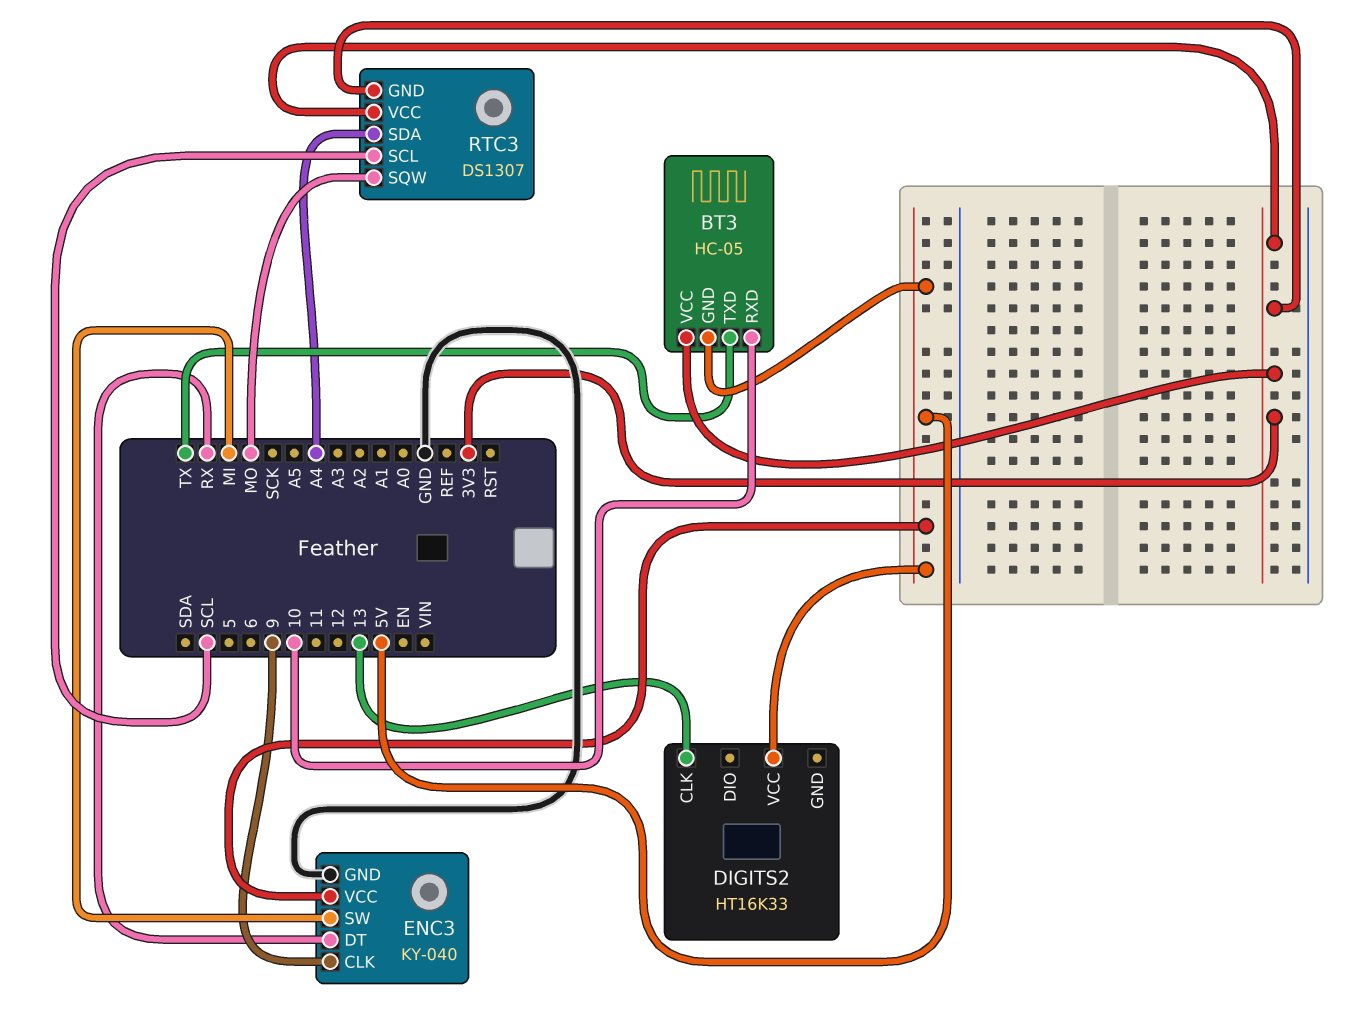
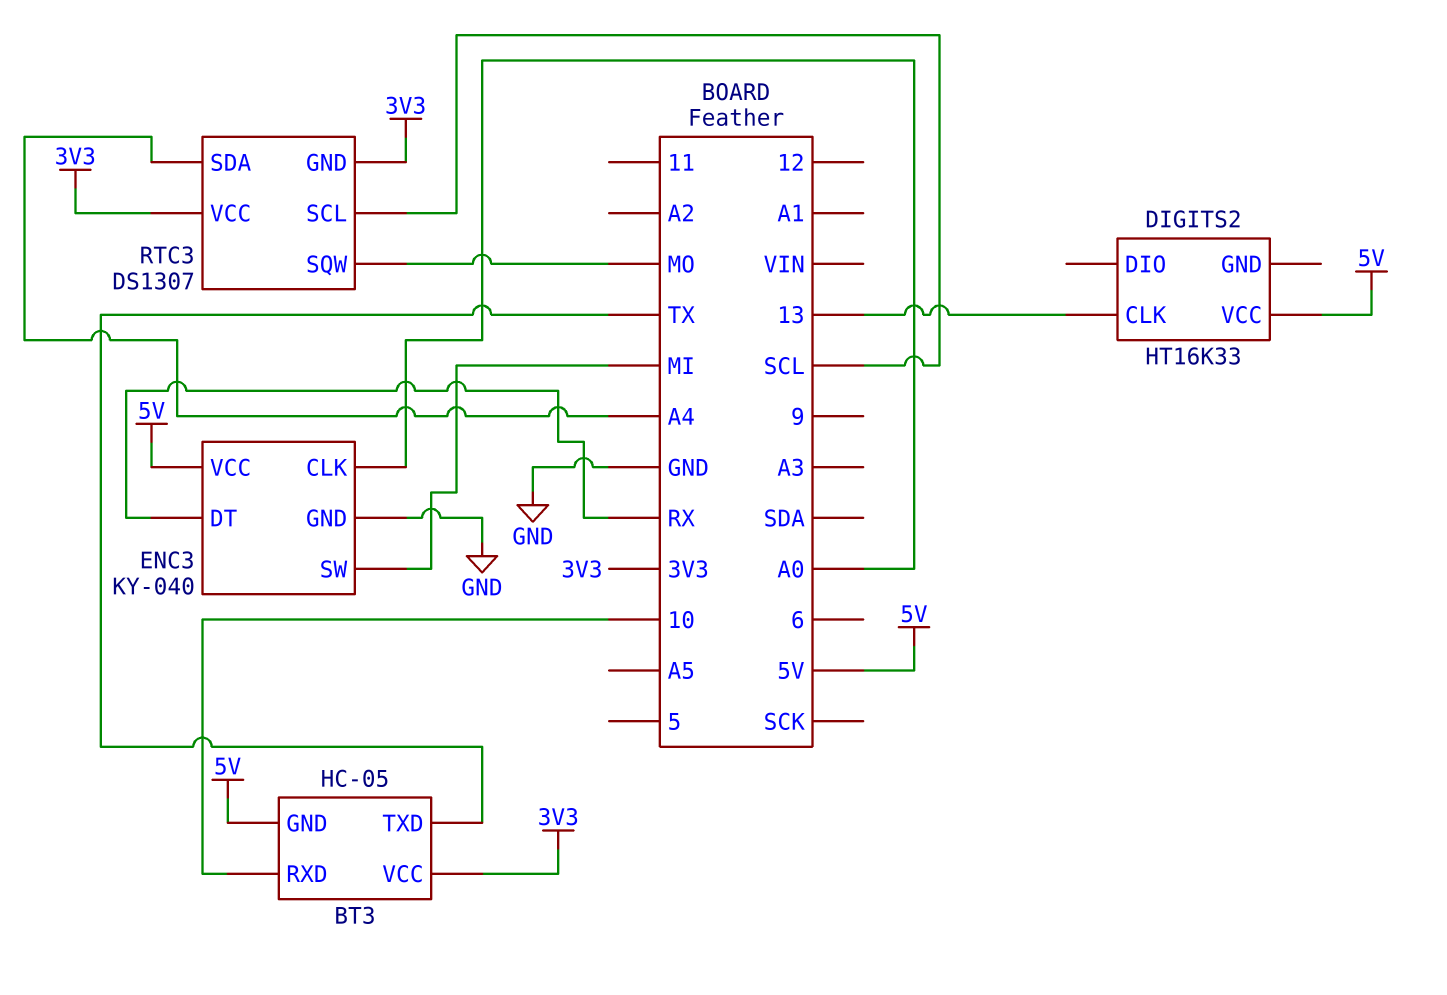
ENC3 pin CLK: 9 -> A0

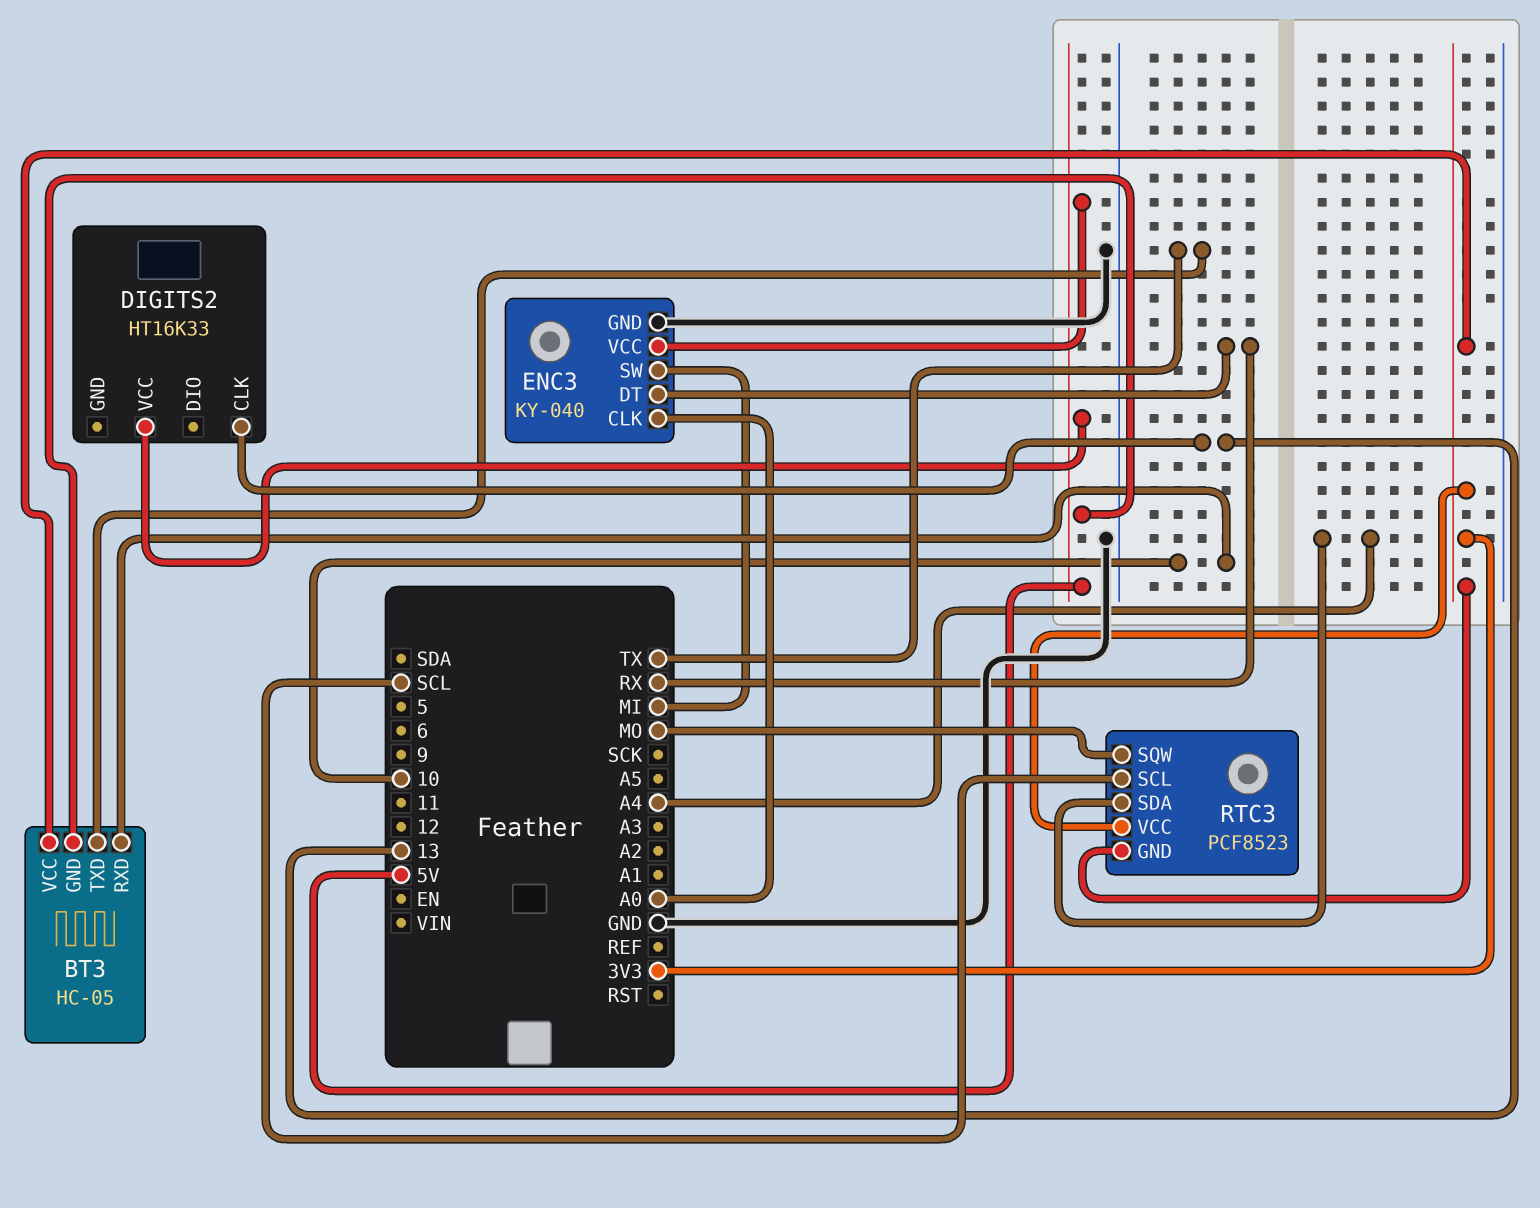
RTC3: DS1307 -> PCF8523

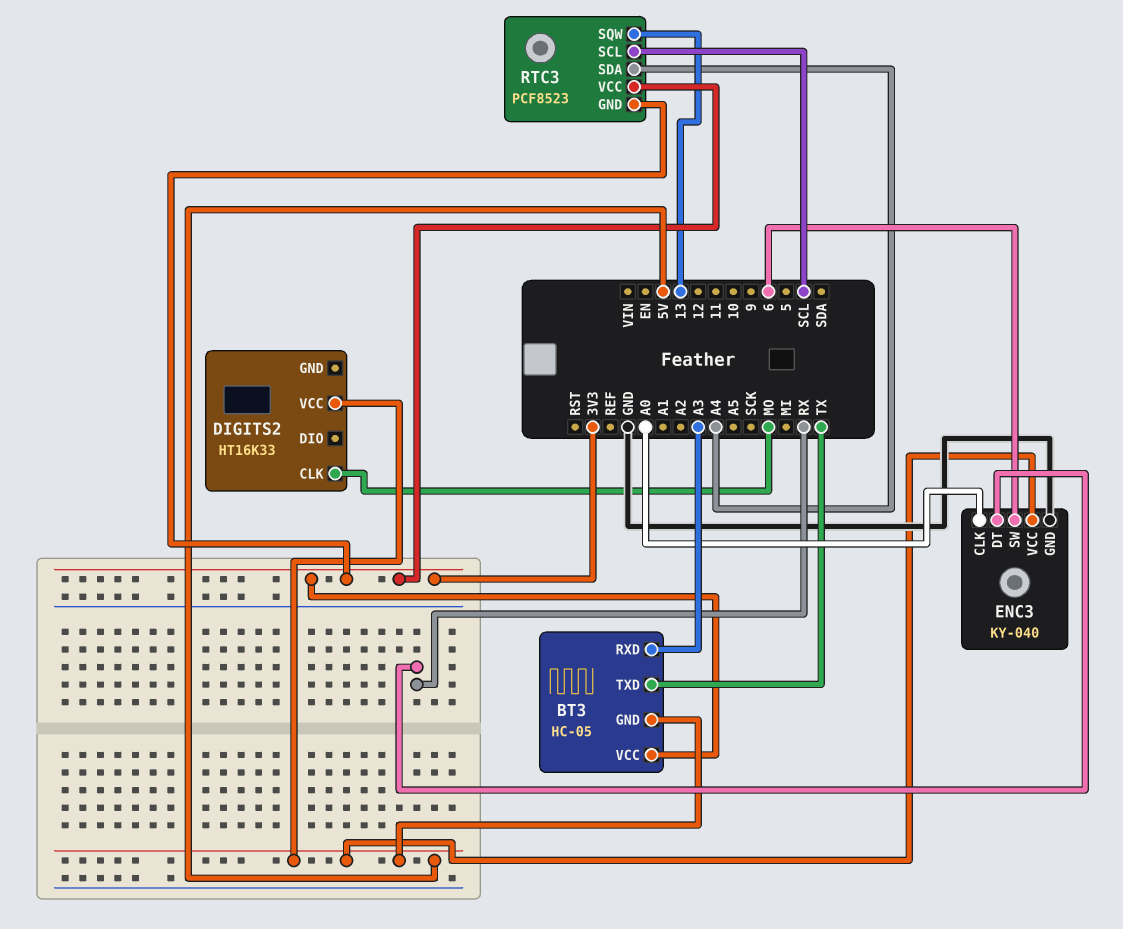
BT3 pin RXD: 10 -> A3
DIGITS2 pin CLK: 13 -> MO
ENC3 pin SW: MI -> 6
RTC3 pin SQW: MO -> 13

